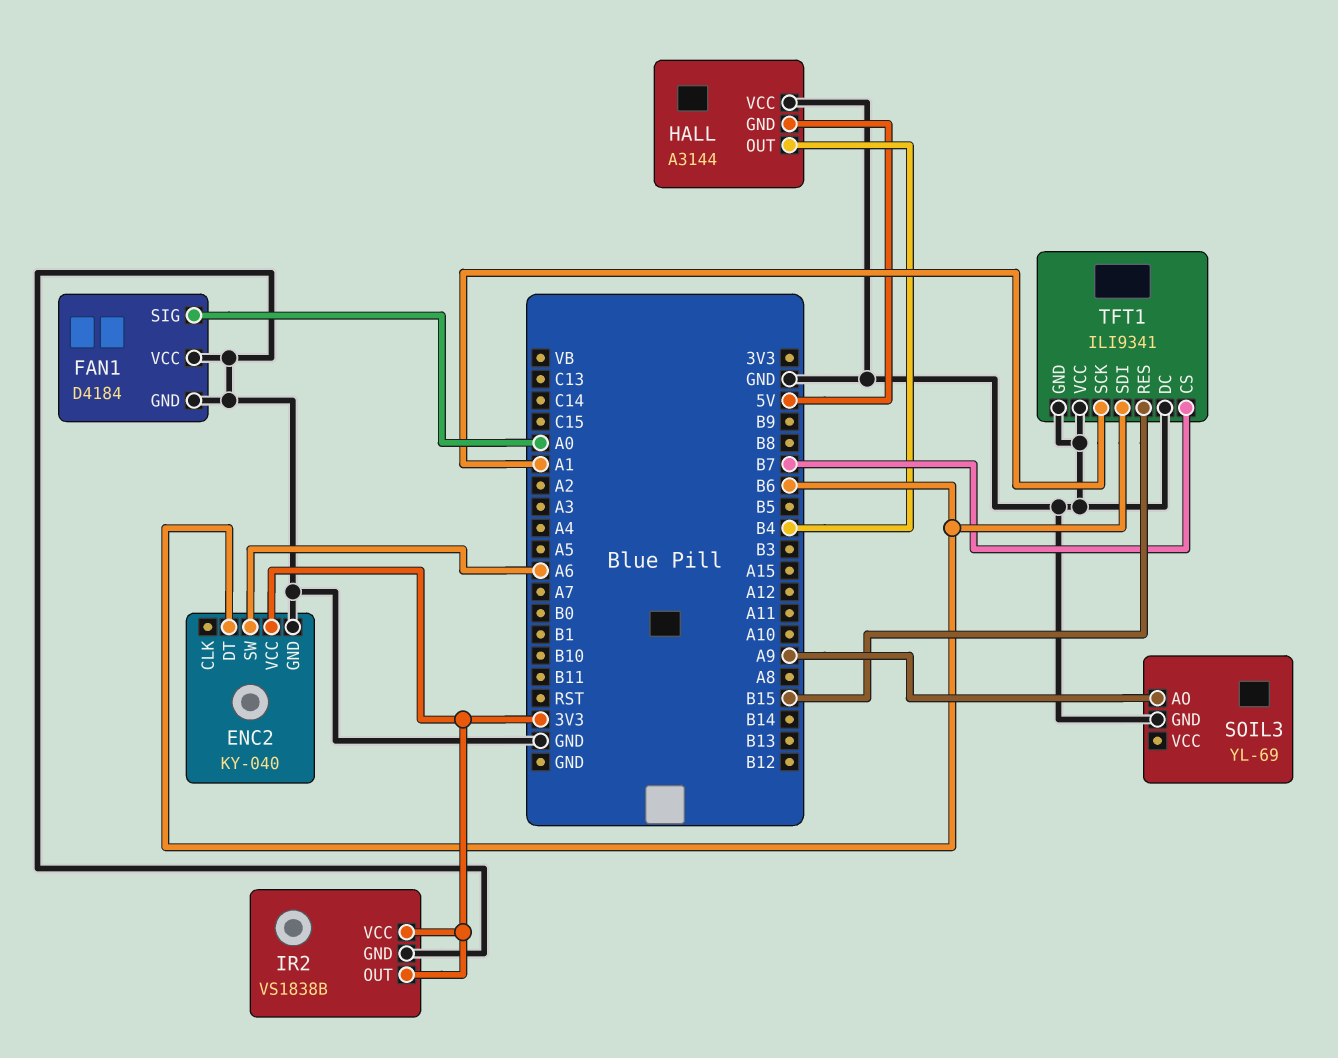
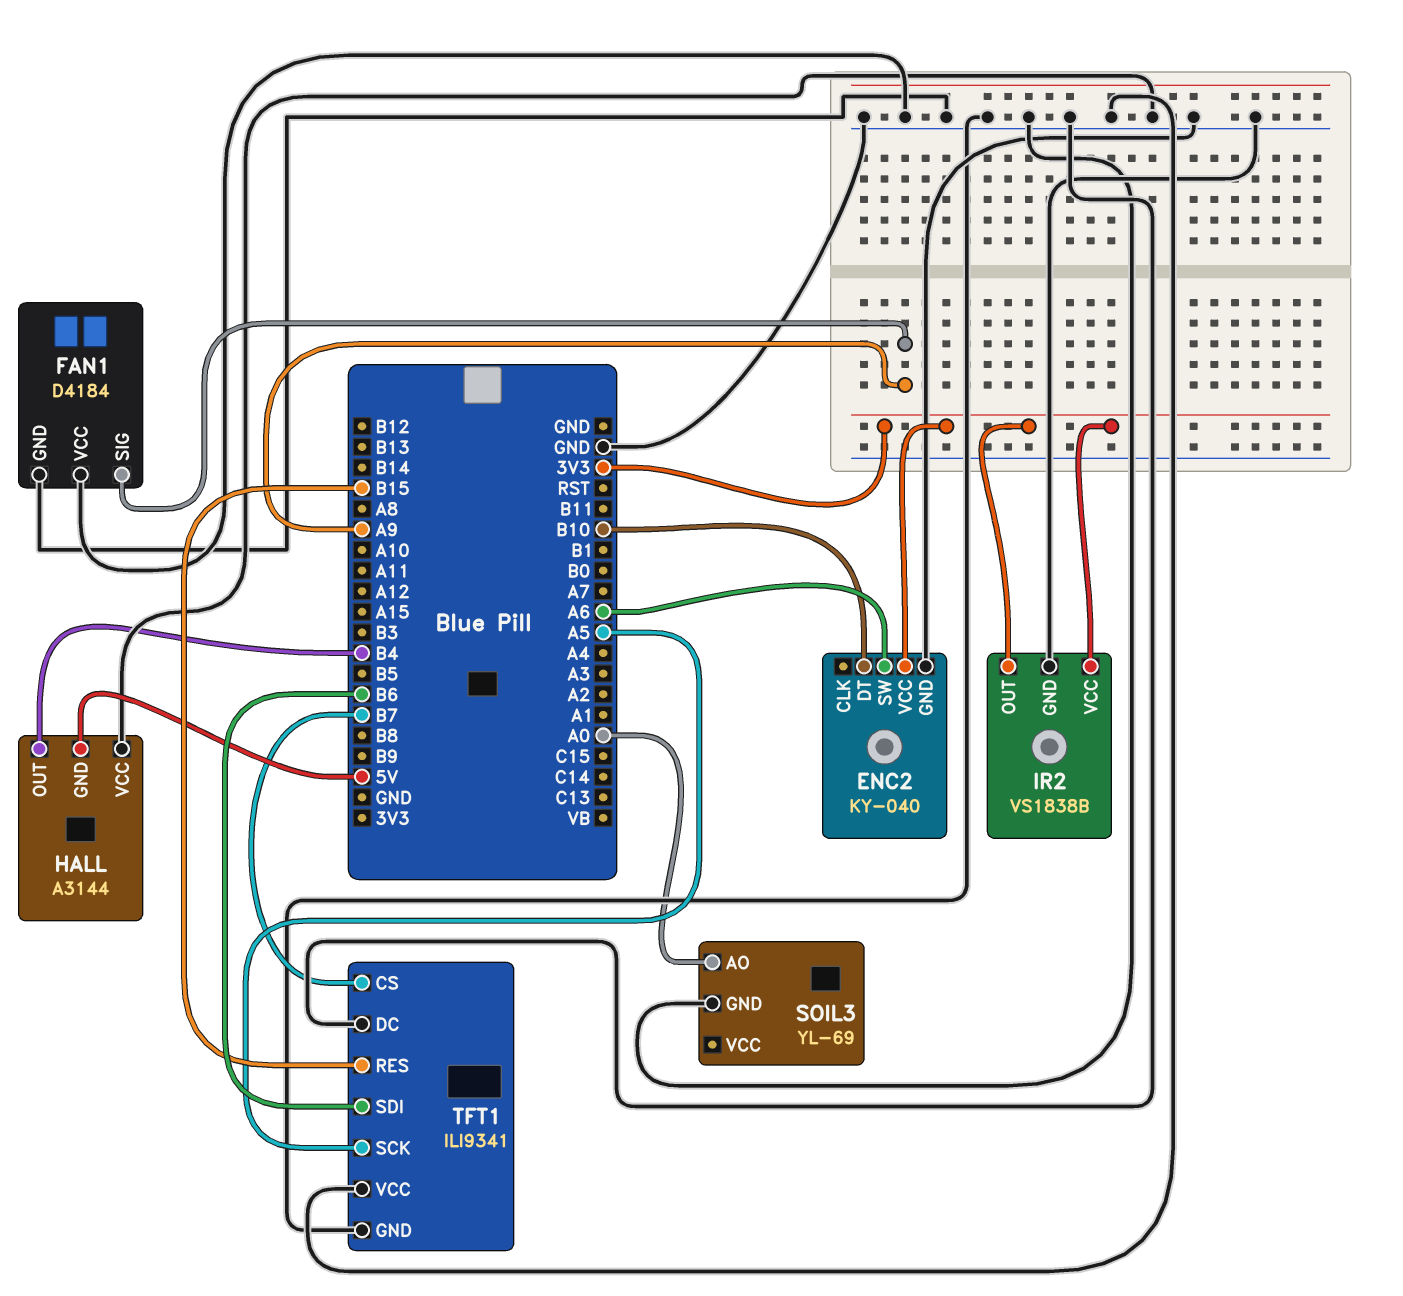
ENC2 pin DT: B6 -> B10
FAN1 pin SIG: A0 -> A9
SOIL3 pin AO: A9 -> A0
TFT1 pin SCK: A1 -> A5

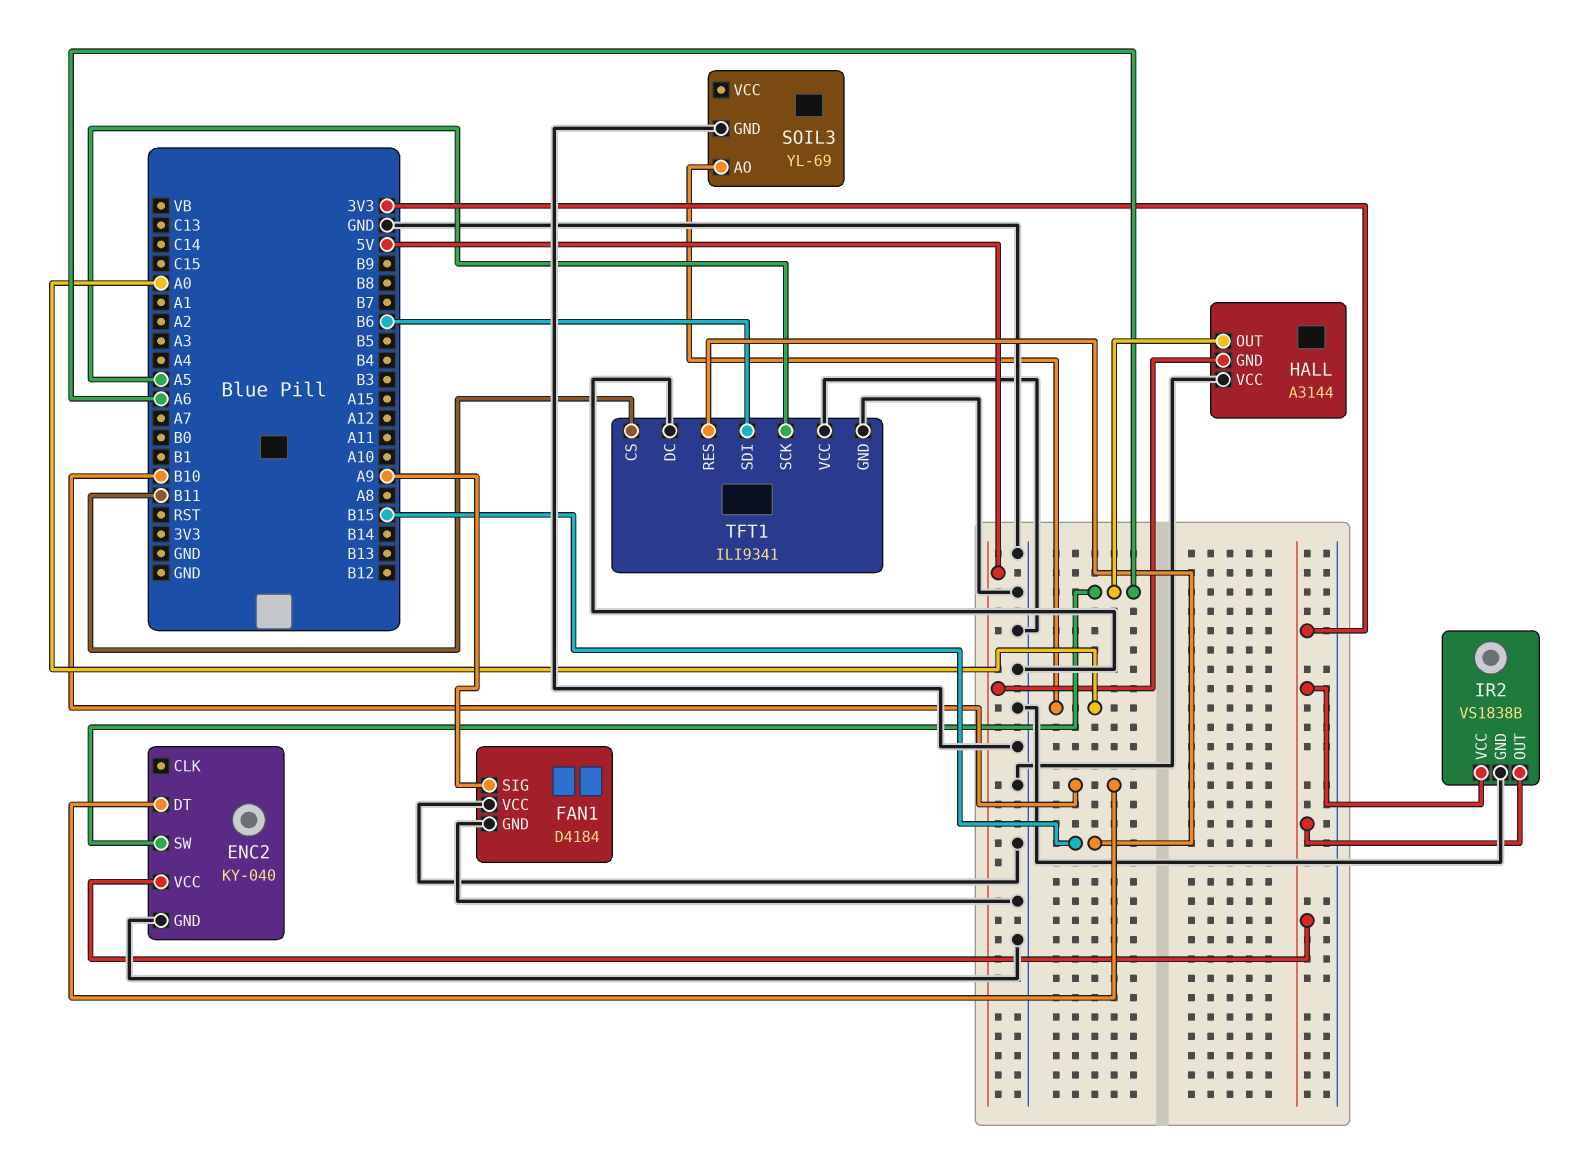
HALL pin OUT: B4 -> A6
TFT1 pin CS: B7 -> B11

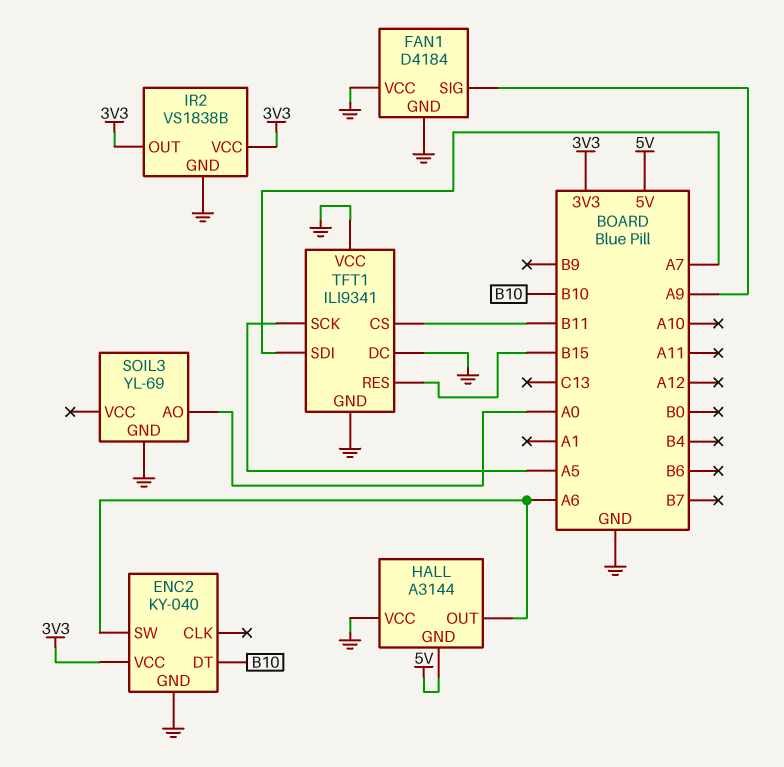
TFT1 pin SDI: B6 -> A7

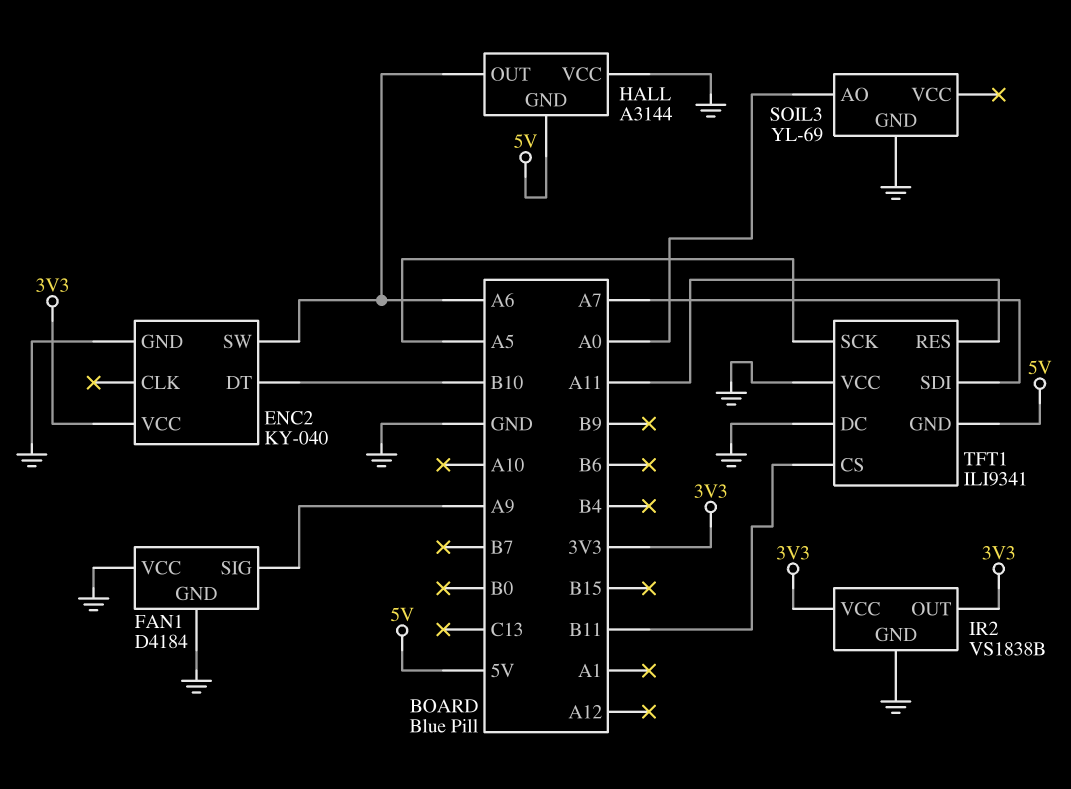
TFT1 pin GND: GND -> 5V
TFT1 pin RES: B15 -> A11

